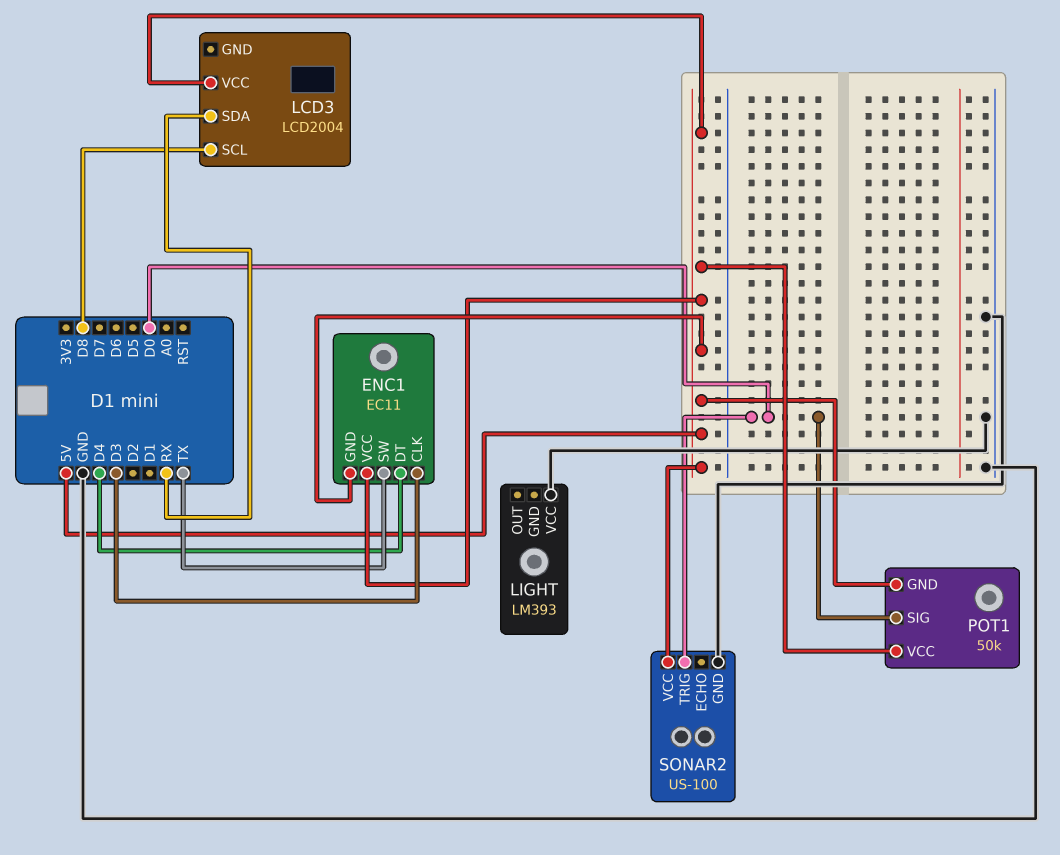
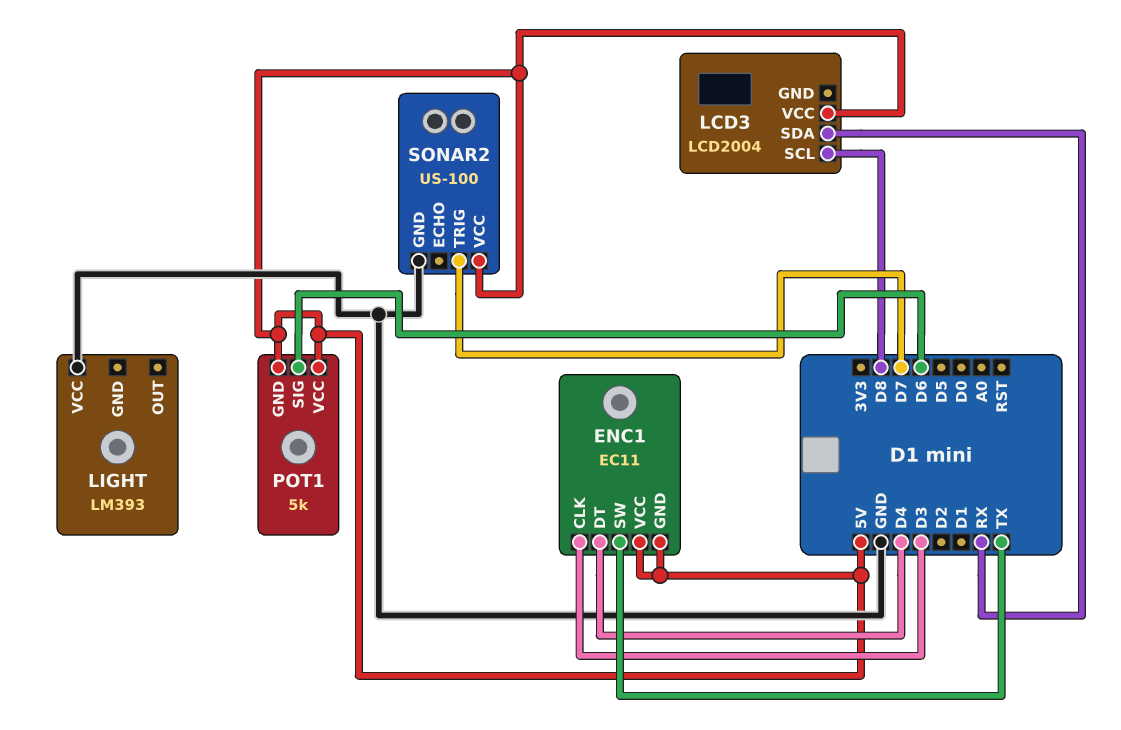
POT1: 50k -> 5k
POT1 pin SIG: D0 -> D6
SONAR2 pin TRIG: D0 -> D7

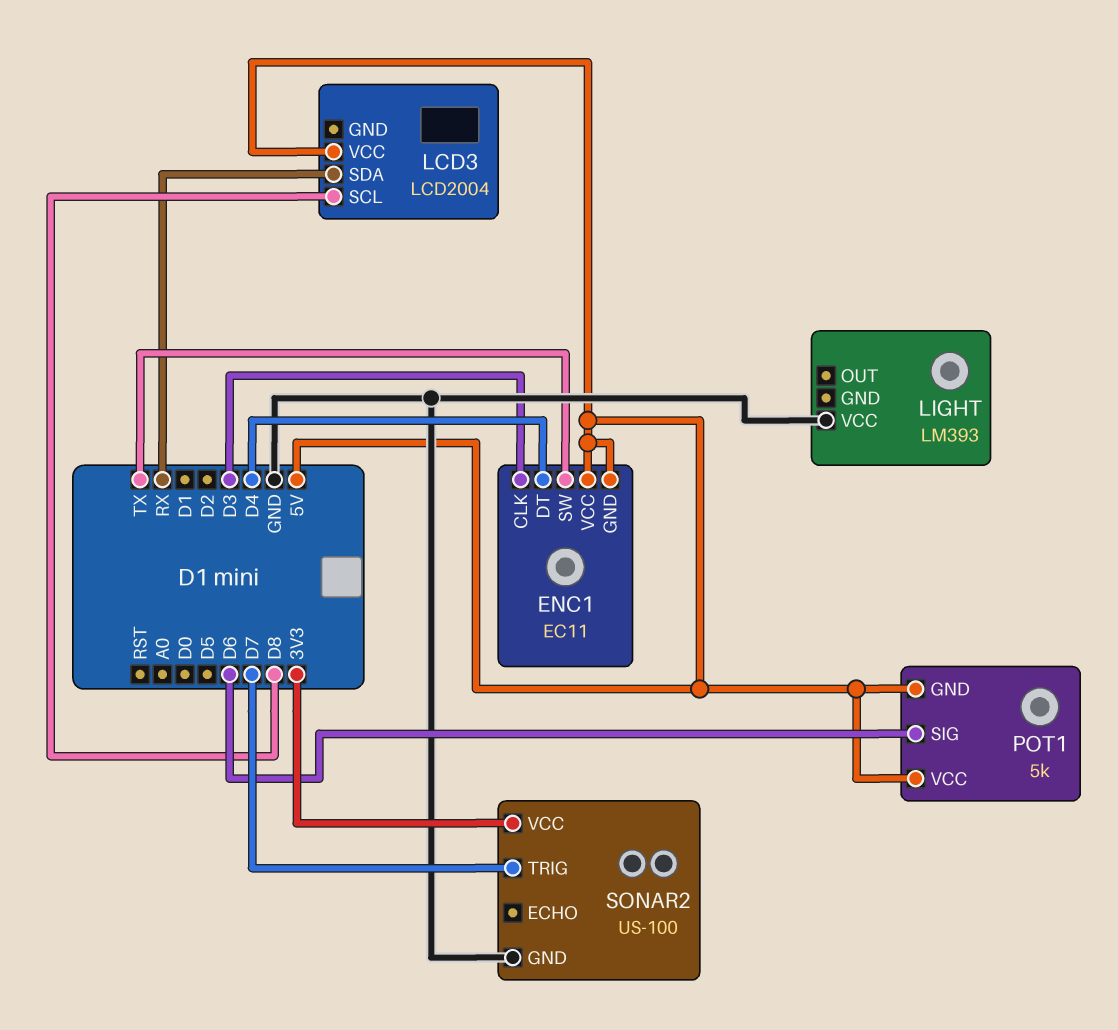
SONAR2 pin VCC: 5V -> 3V3

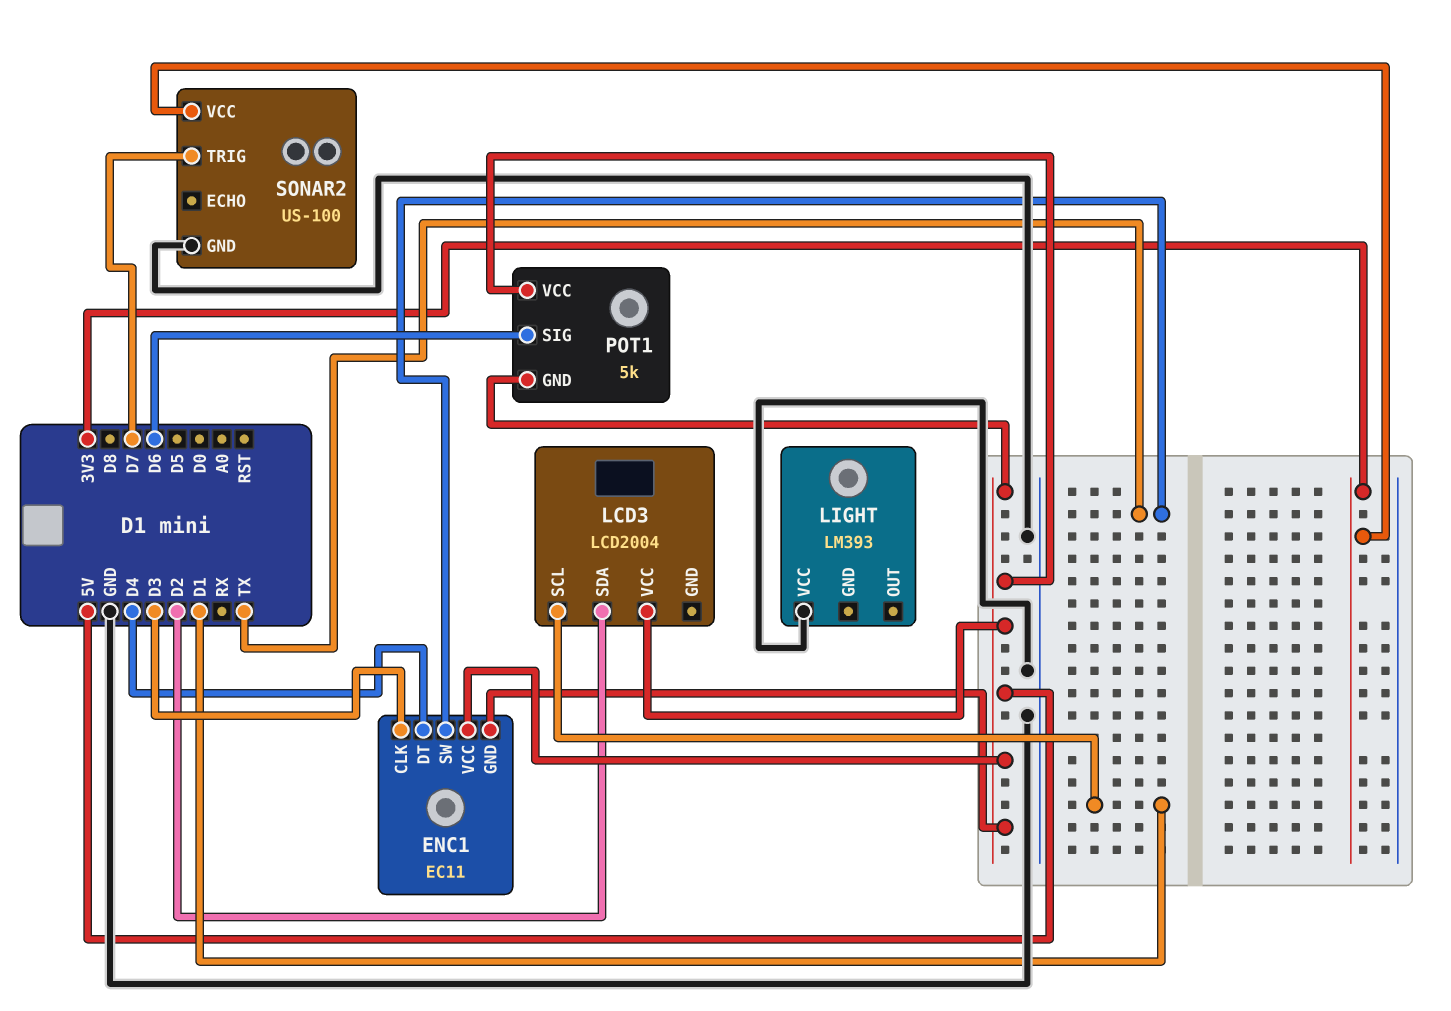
LCD3 pin SCL: D8 -> D1
LCD3 pin SDA: RX -> D2

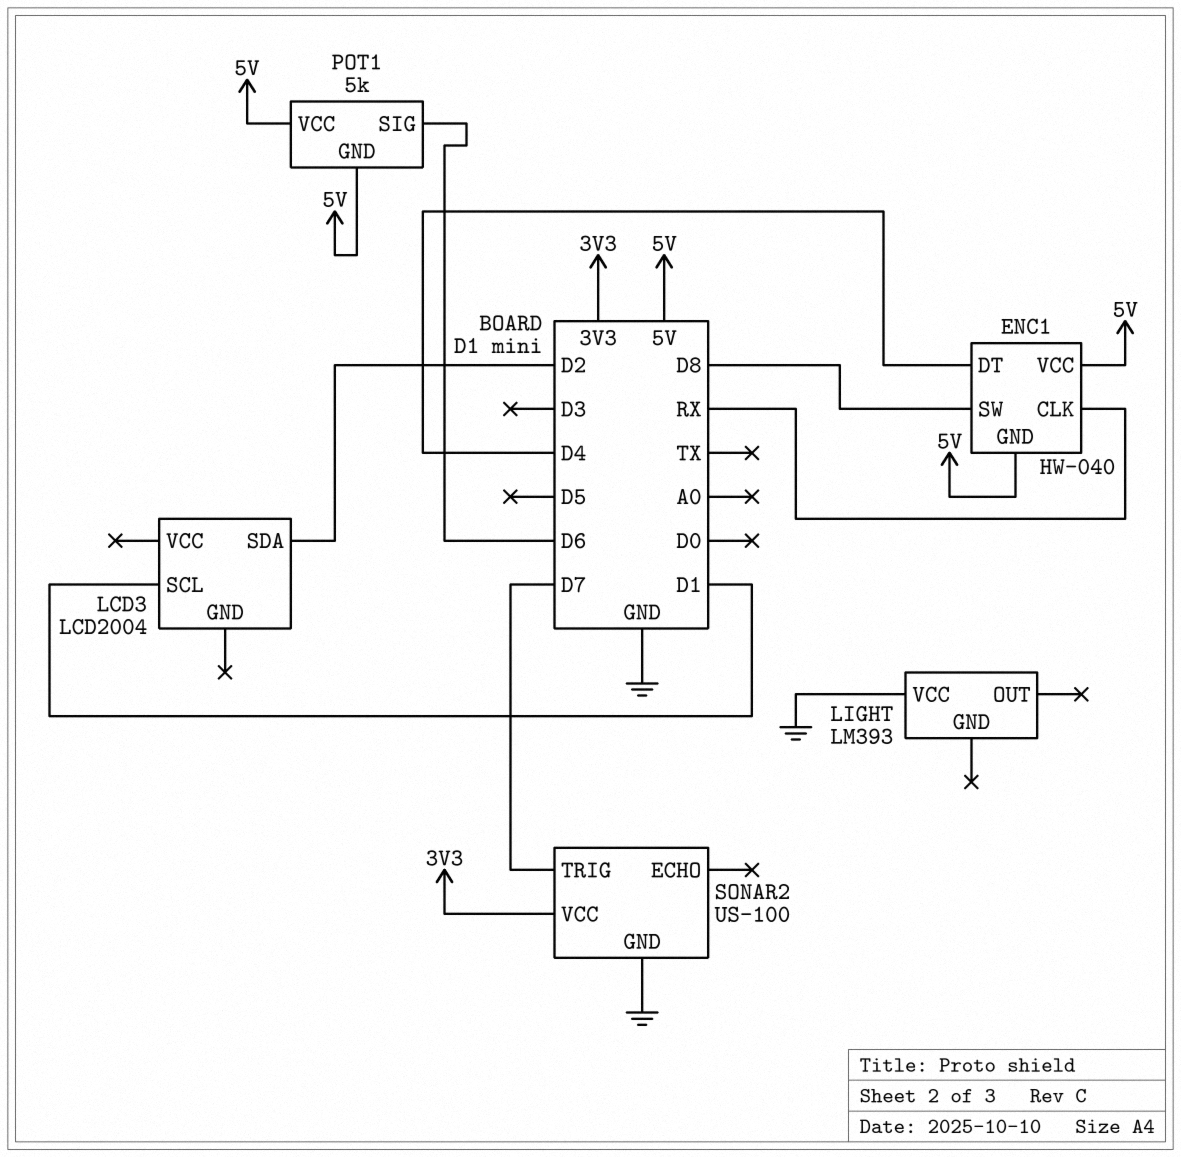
ENC1: EC11 -> HW-040
ENC1 pin CLK: D3 -> RX
ENC1 pin SW: TX -> D8
LCD3 pin VCC: 5V -> none

